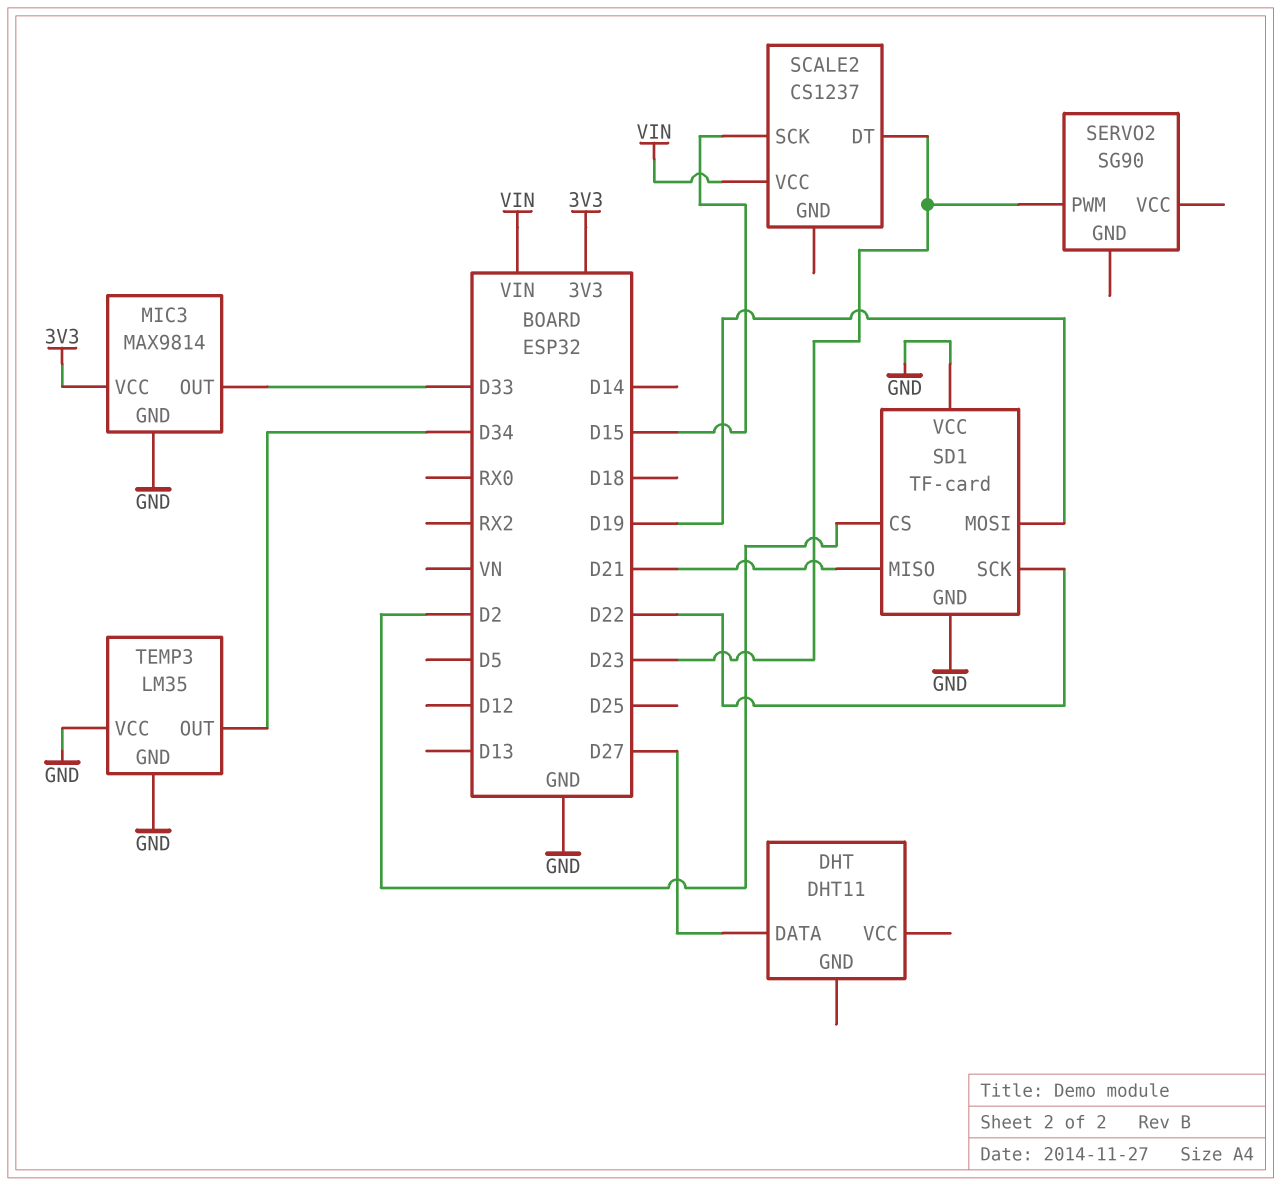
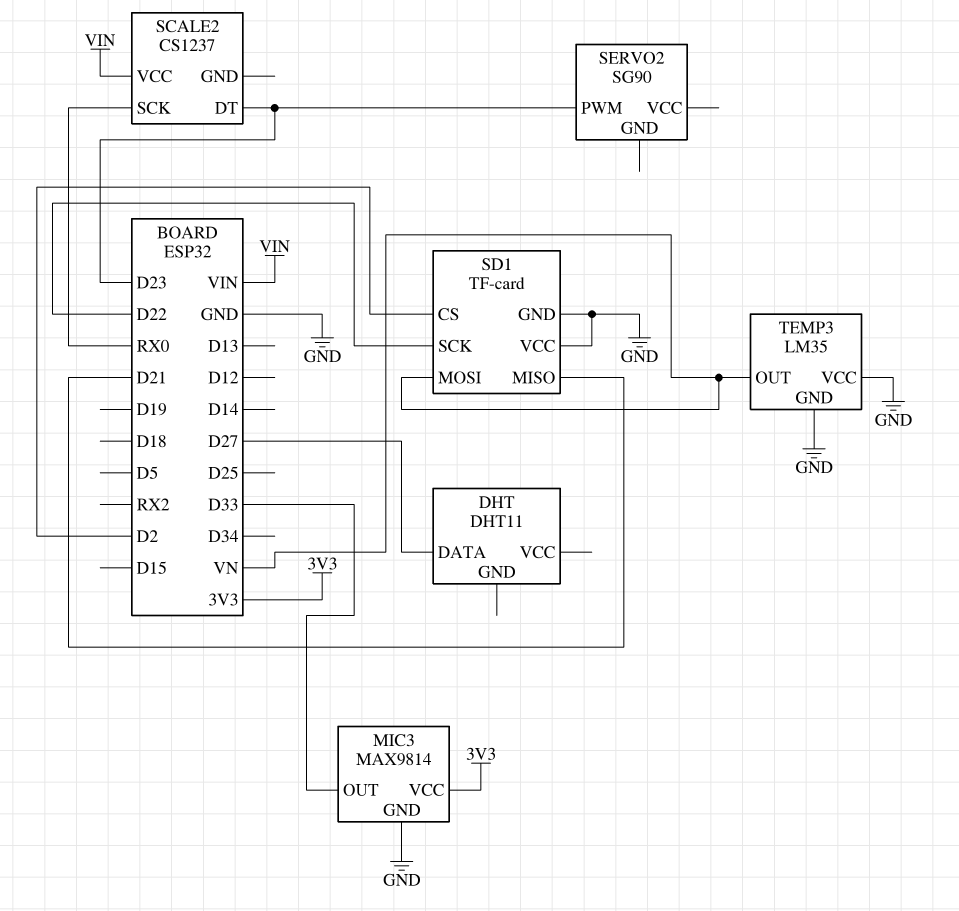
SCALE2 pin SCK: D15 -> RX0
SD1 pin MOSI: D19 -> VN
TEMP3 pin OUT: D34 -> VN

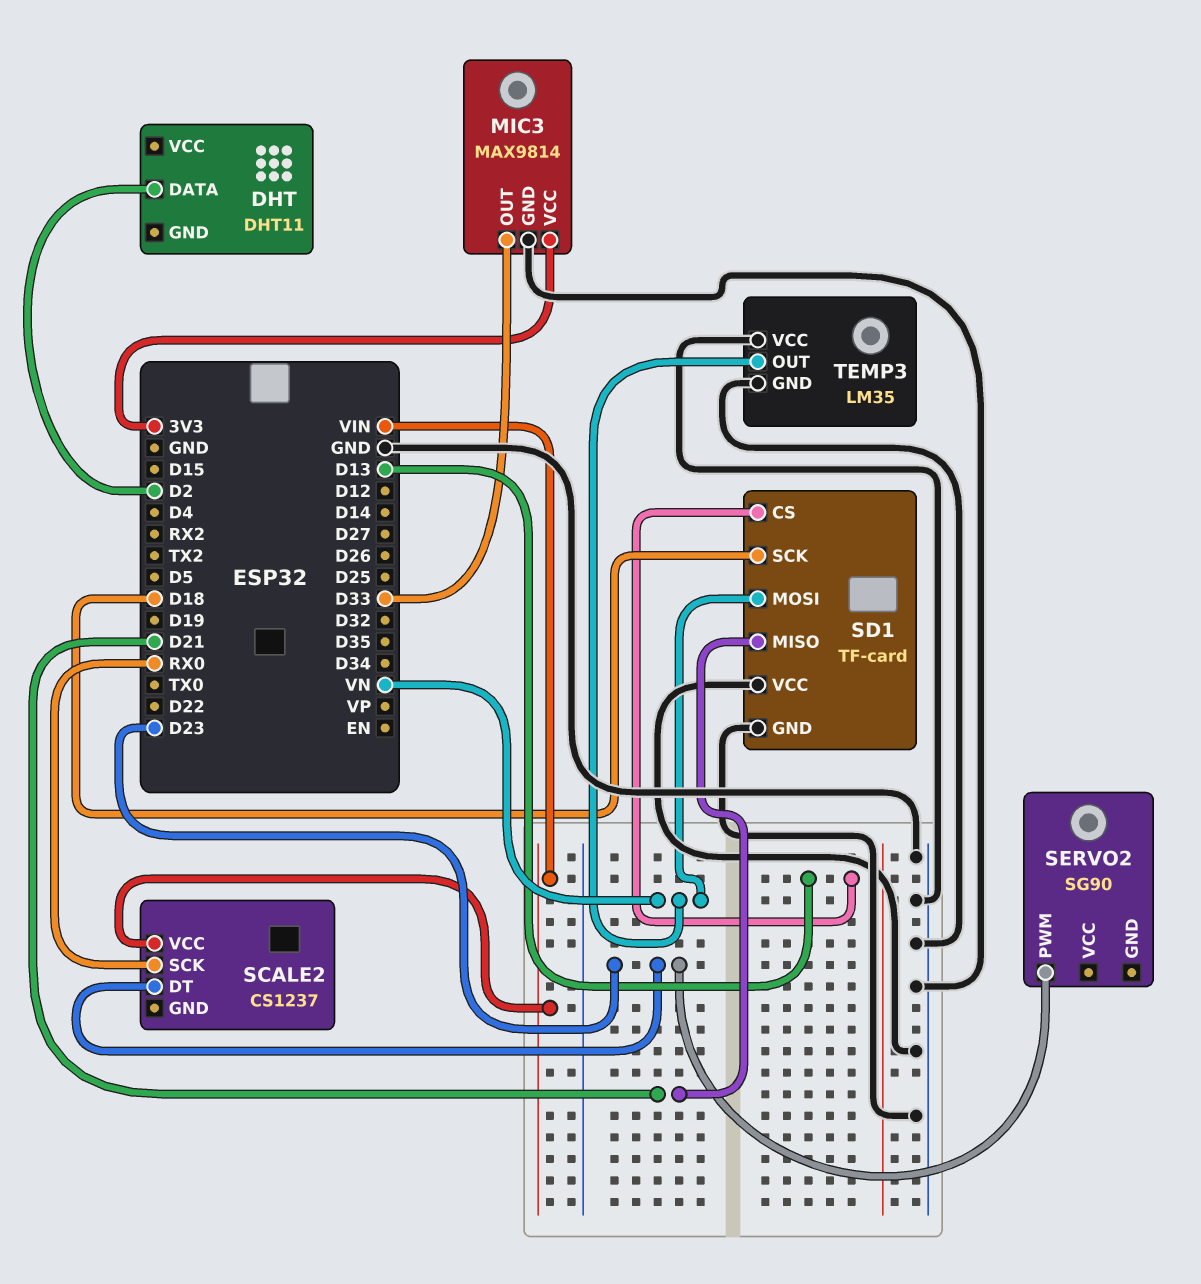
DHT pin DATA: D27 -> D2
SD1 pin CS: D2 -> D13
SD1 pin SCK: D22 -> D18

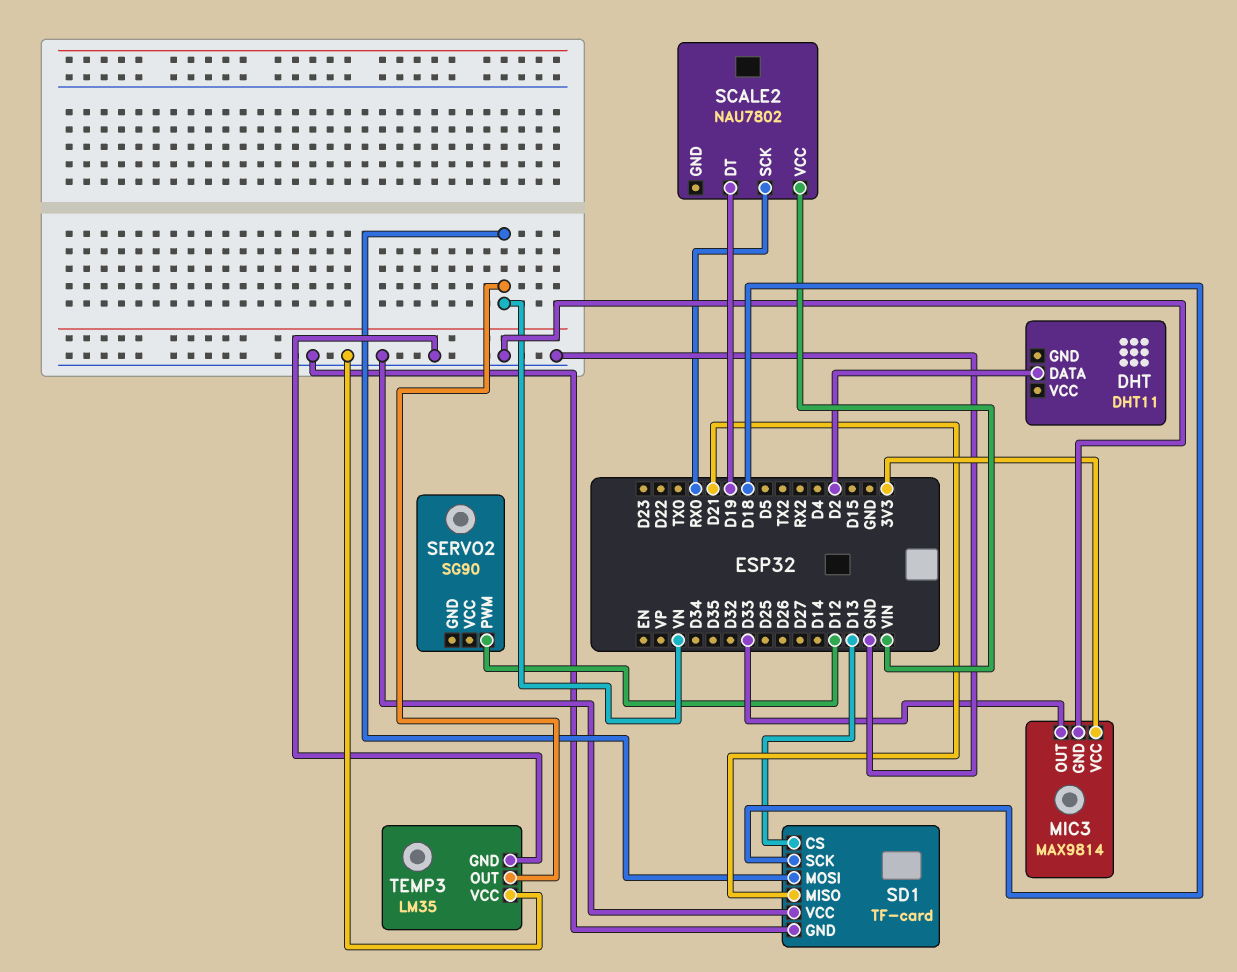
SCALE2: CS1237 -> NAU7802
SCALE2 pin DT: D23 -> D19
SERVO2 pin PWM: D23 -> D12

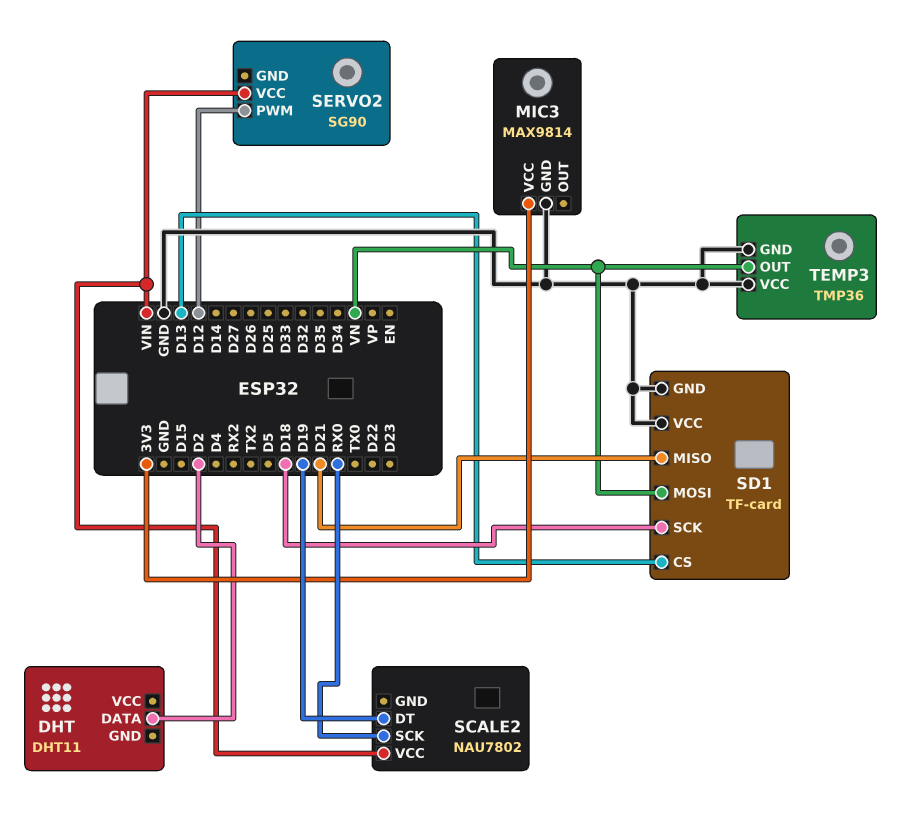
MIC3 pin OUT: D33 -> none
SERVO2 pin VCC: none -> VIN
TEMP3: LM35 -> TMP36

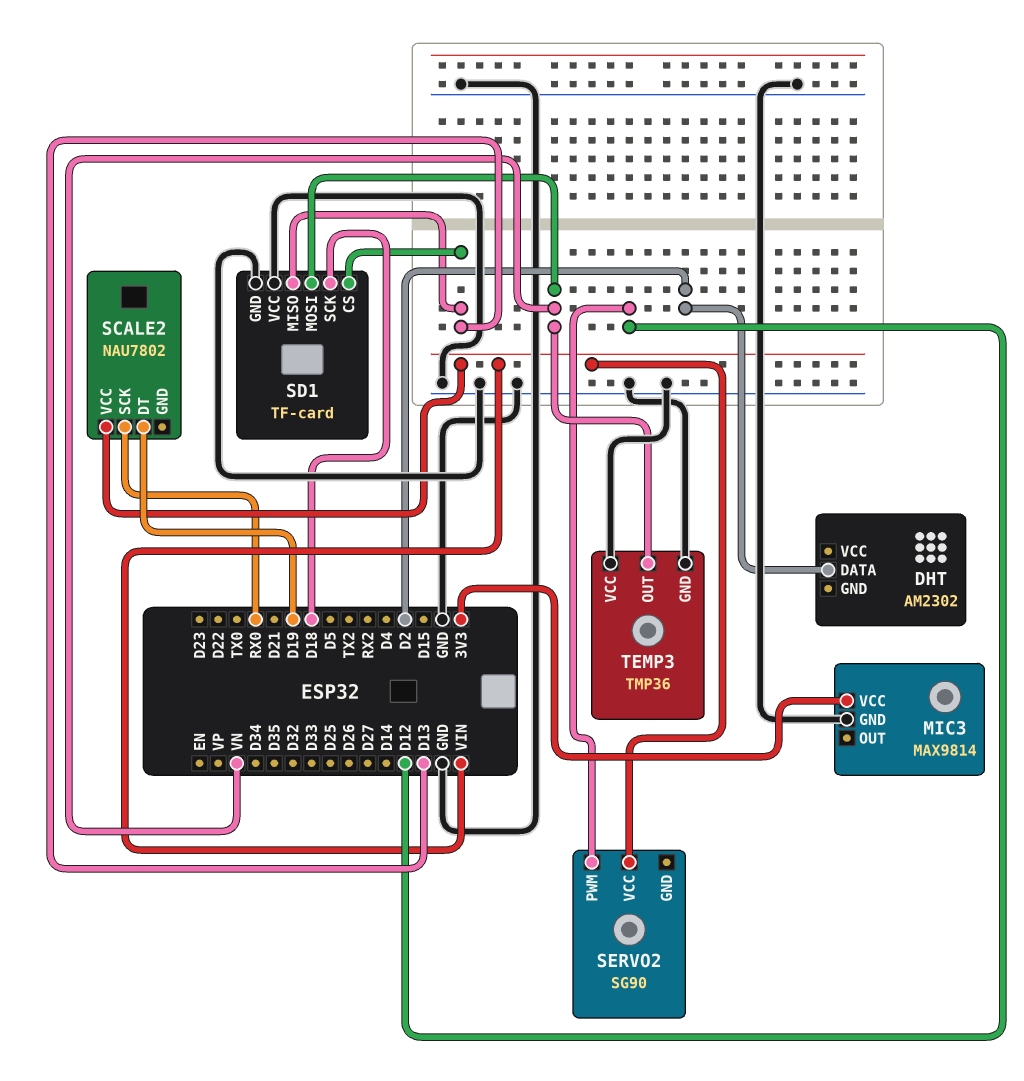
DHT: DHT11 -> AM2302
SD1 pin MISO: D21 -> D13

